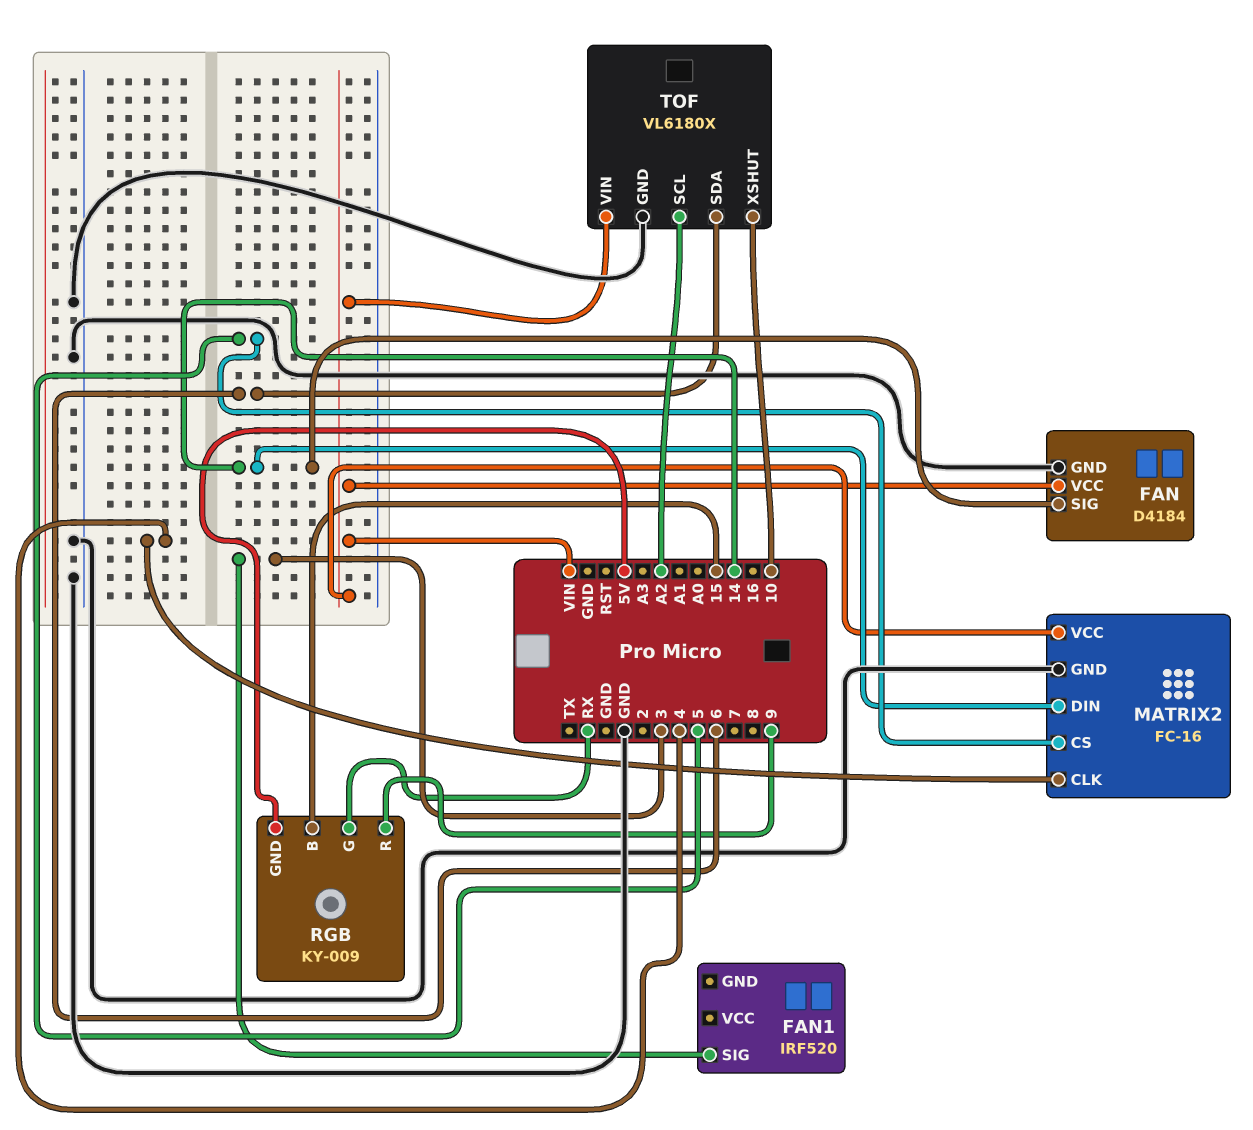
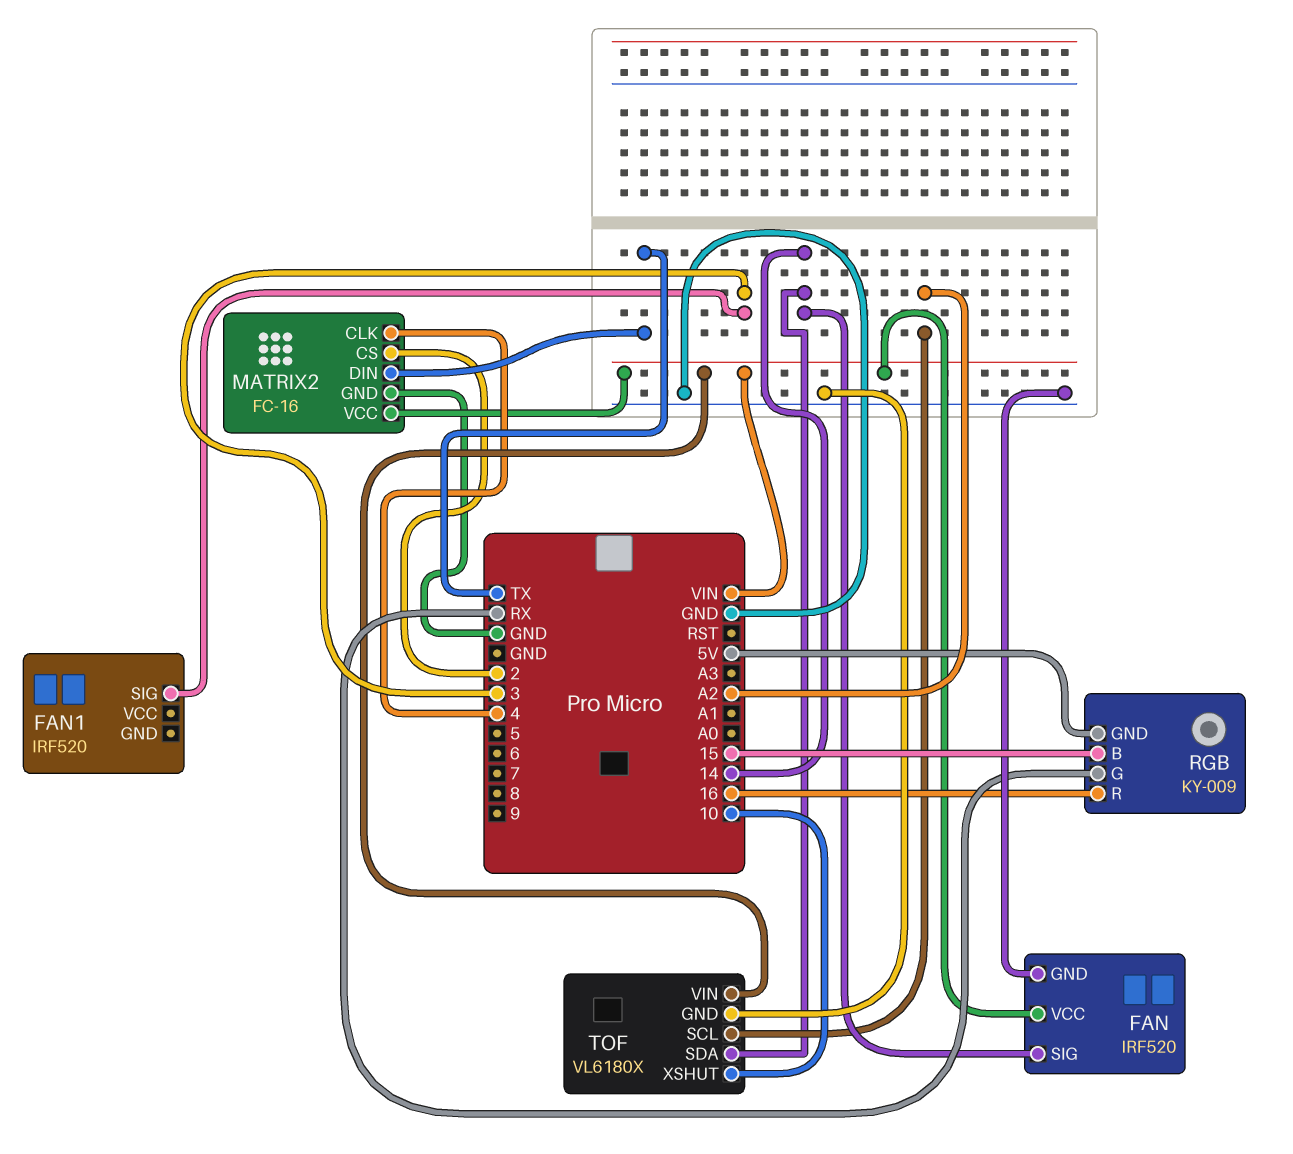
FAN: D4184 -> IRF520
MATRIX2 pin CS: 5 -> 2
MATRIX2 pin DIN: 14 -> TX
RGB pin R: 9 -> 16
TOF pin SDA: 6 -> 14

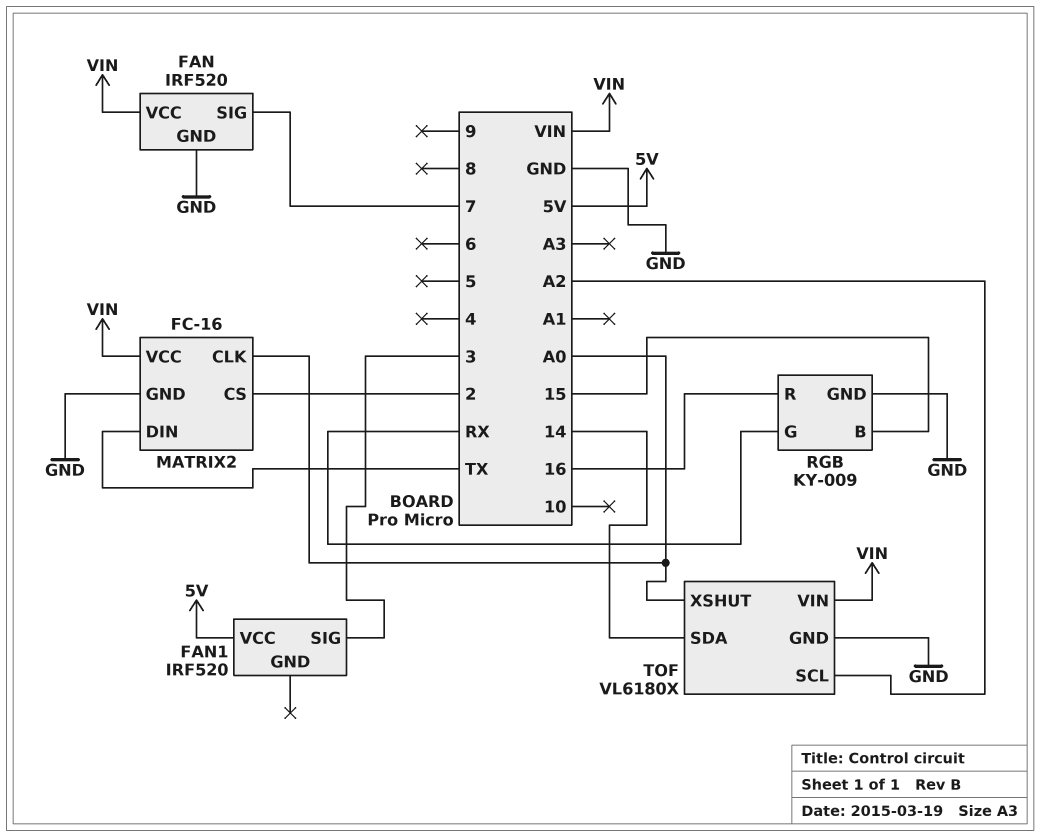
FAN pin SIG: 14 -> 7
FAN1 pin VCC: none -> 5V
MATRIX2 pin CLK: 4 -> A0
RGB pin GND: 5V -> GND
TOF pin XSHUT: 10 -> A0

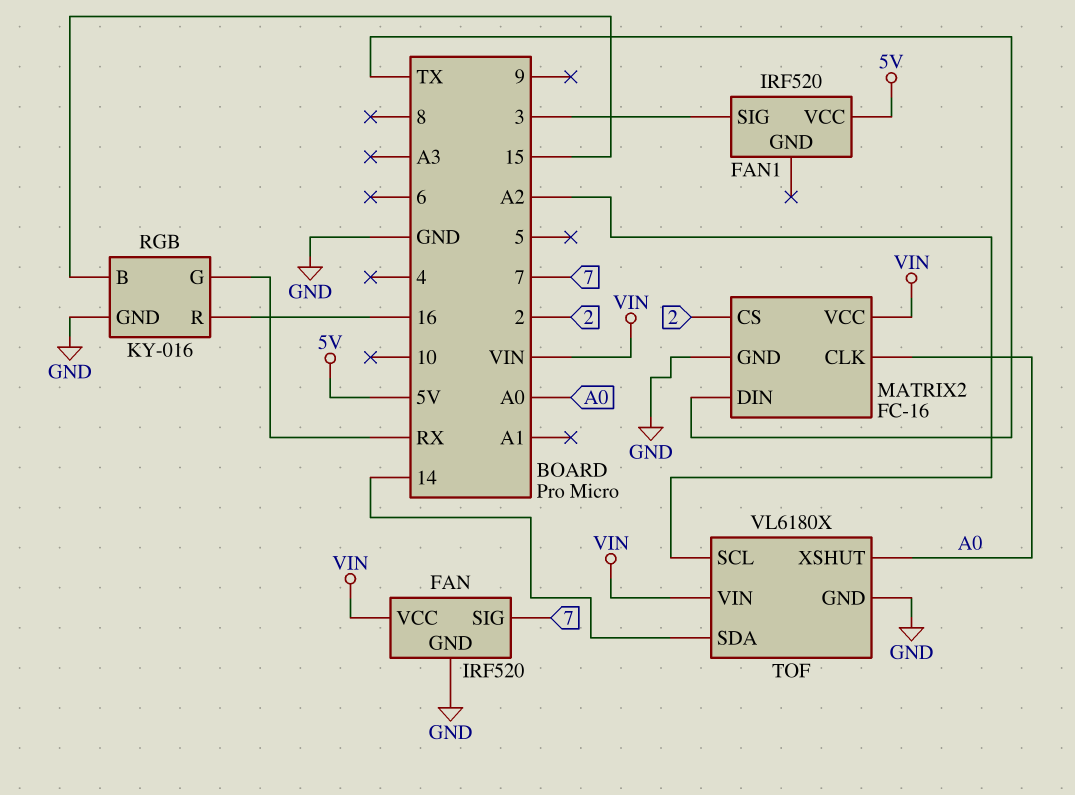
RGB: KY-009 -> KY-016

